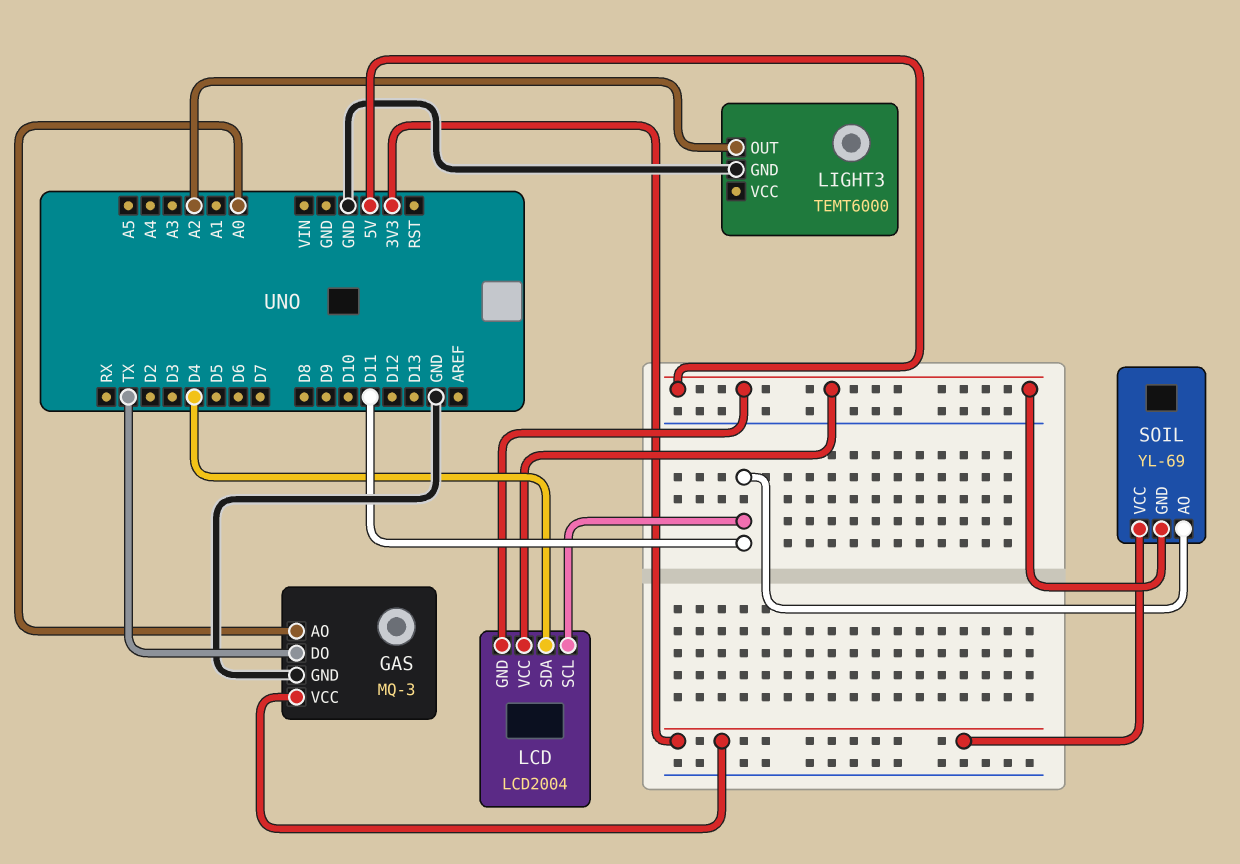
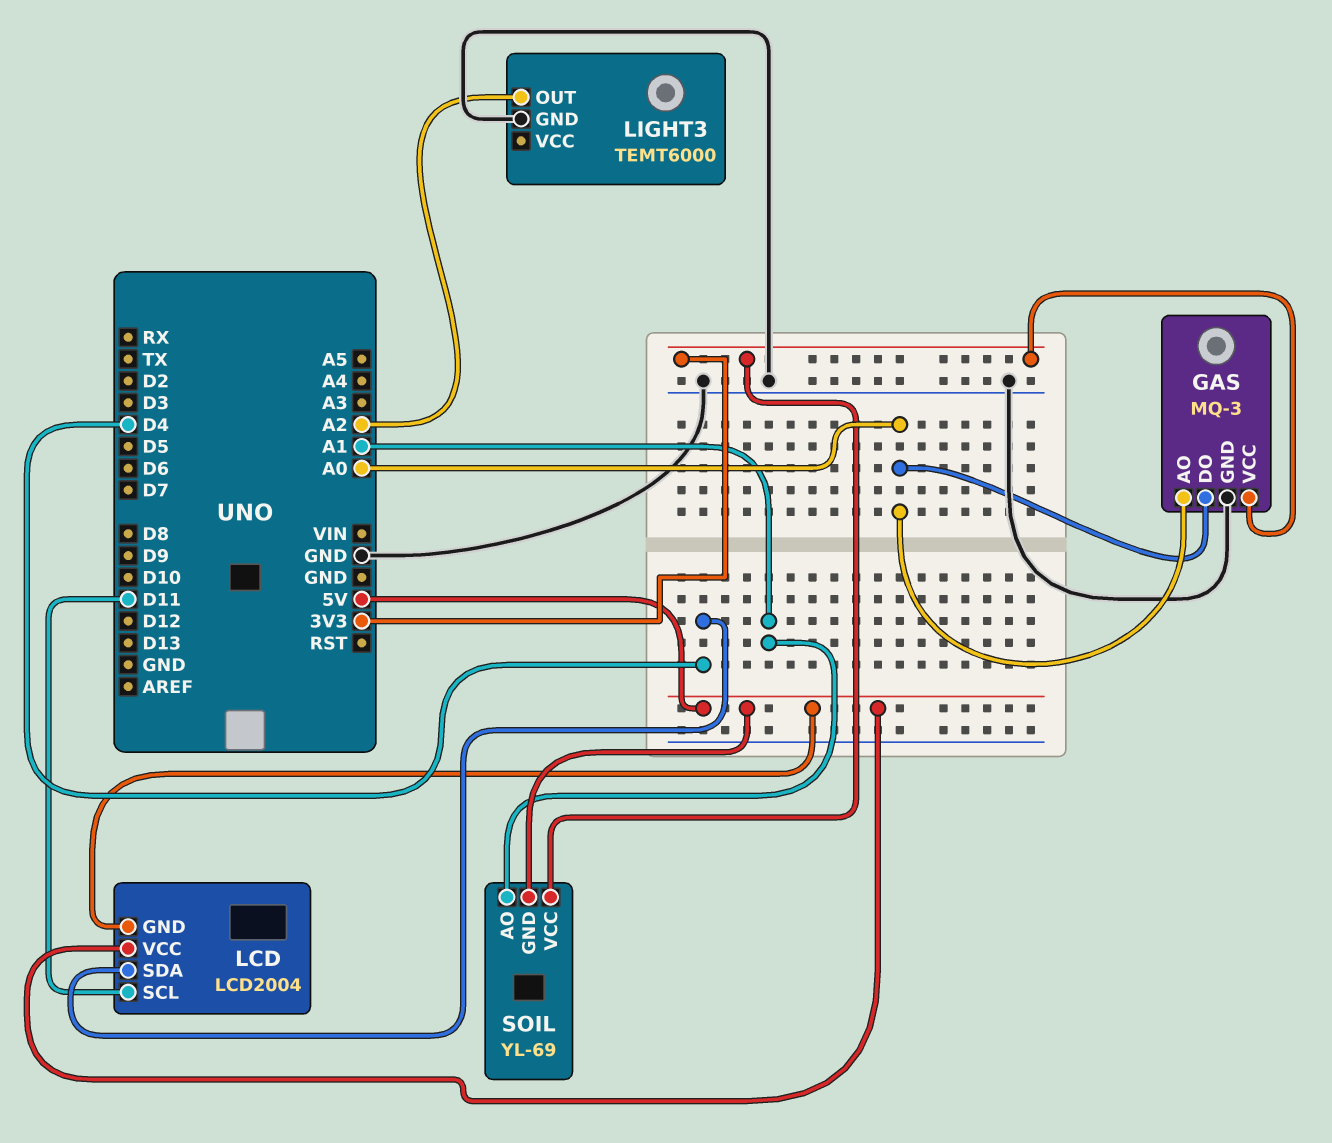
GAS pin DO: TX -> A0
SOIL pin AO: D11 -> A1

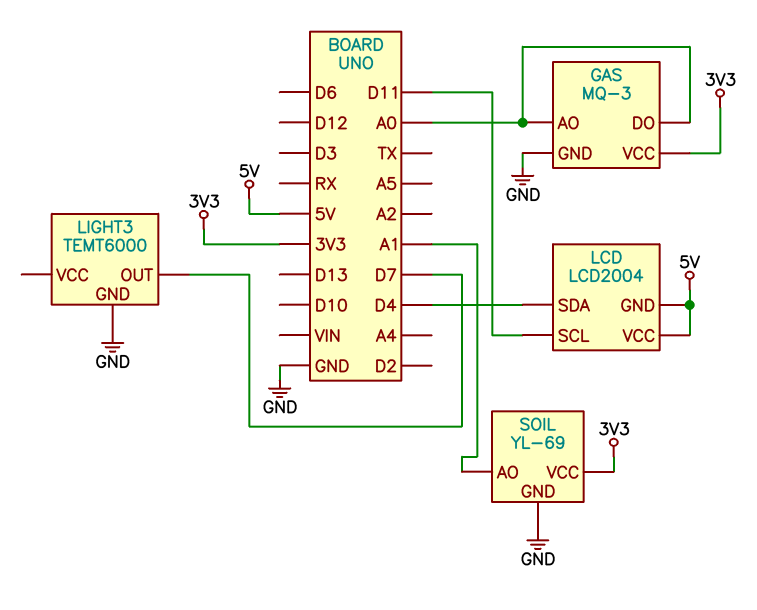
LIGHT3 pin OUT: A2 -> D7
SOIL pin GND: 5V -> GND

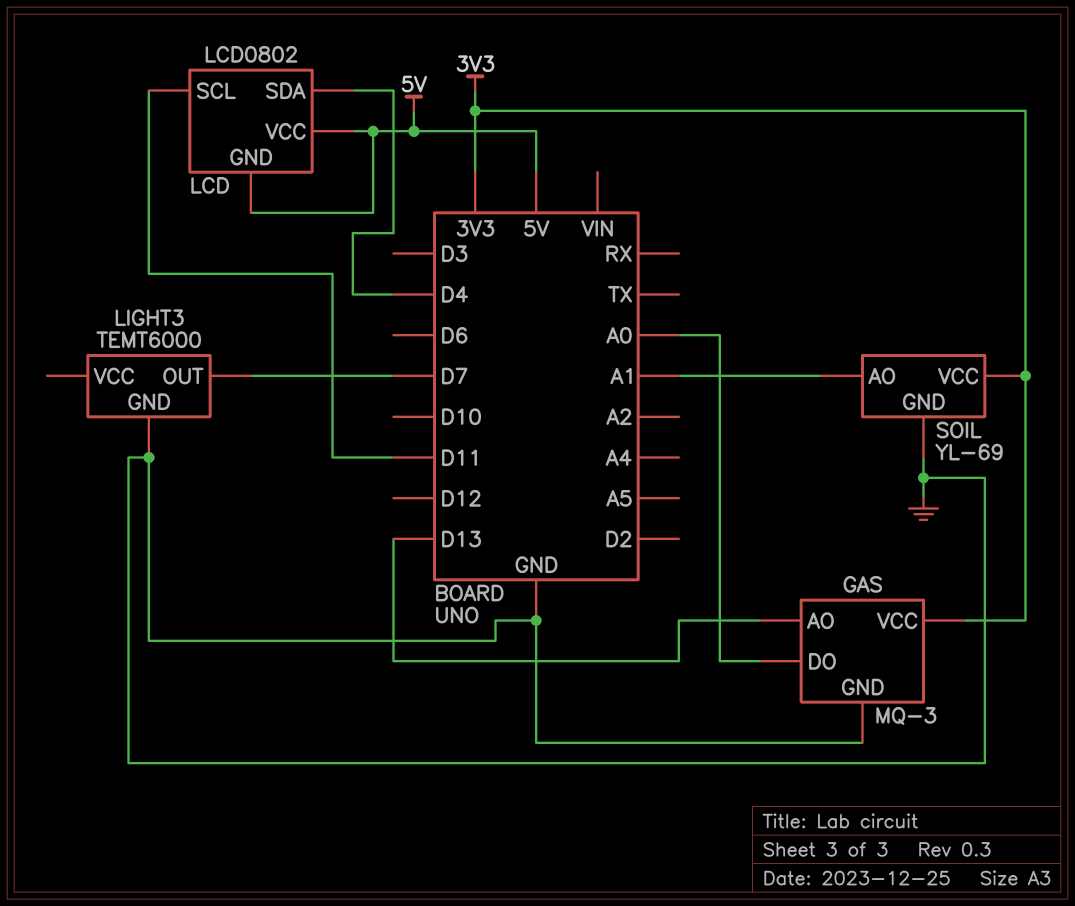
GAS pin AO: A0 -> D13
LCD: LCD2004 -> LCD0802

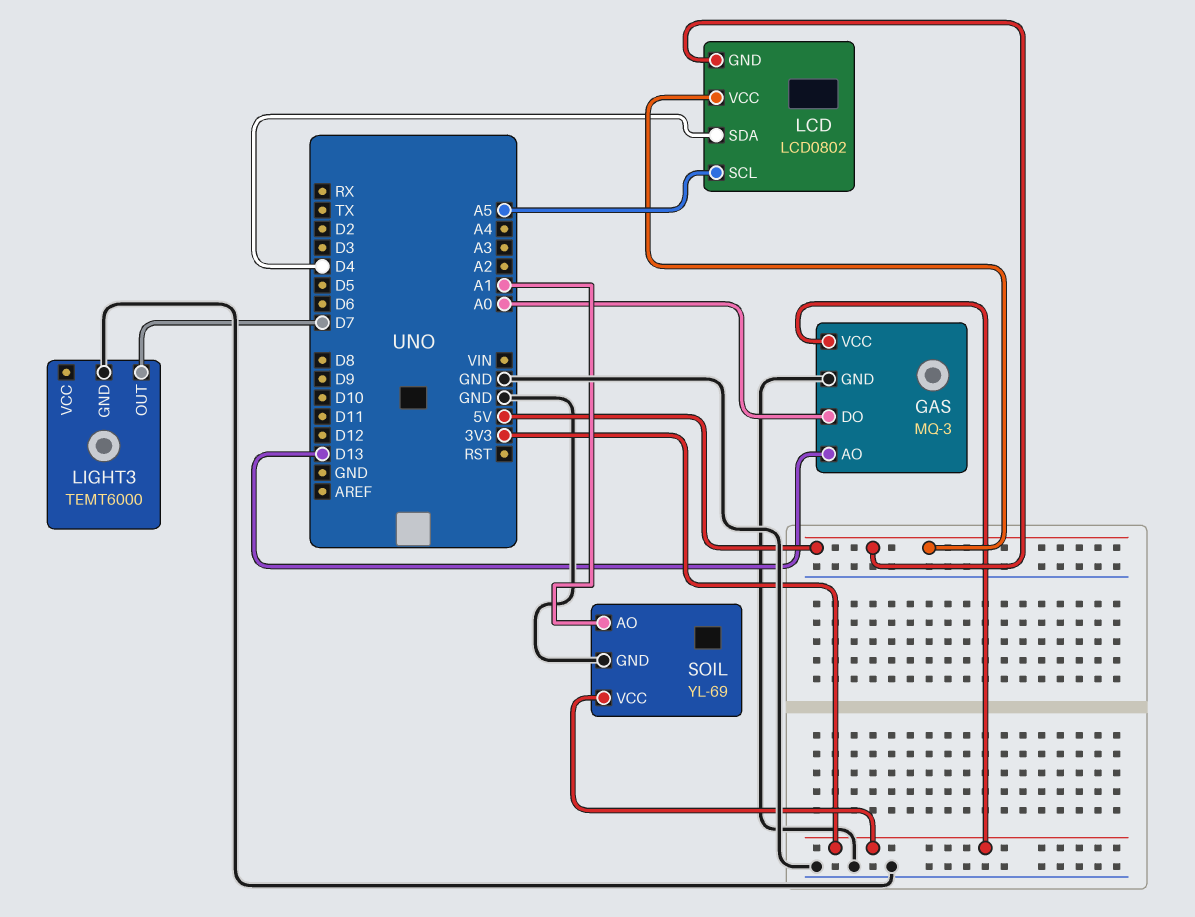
LCD pin SCL: D11 -> A5

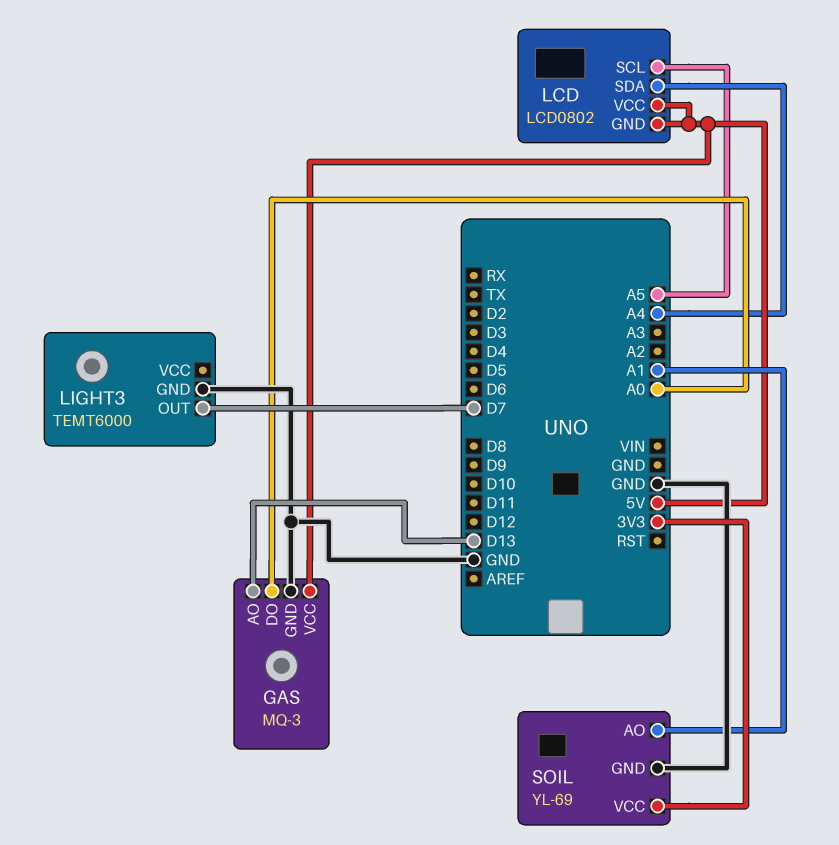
GAS pin VCC: 3V3 -> 5V
LCD pin SDA: D4 -> A4

